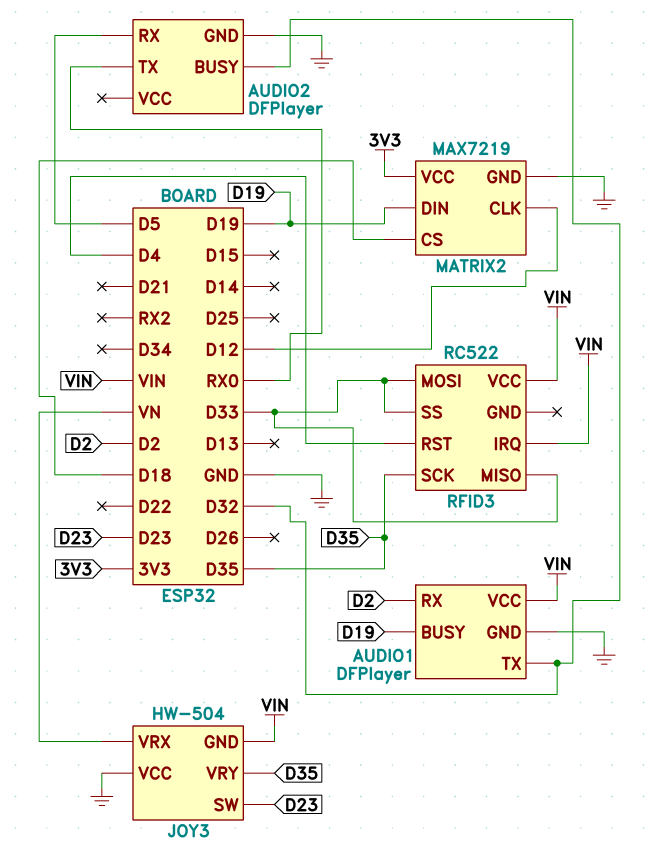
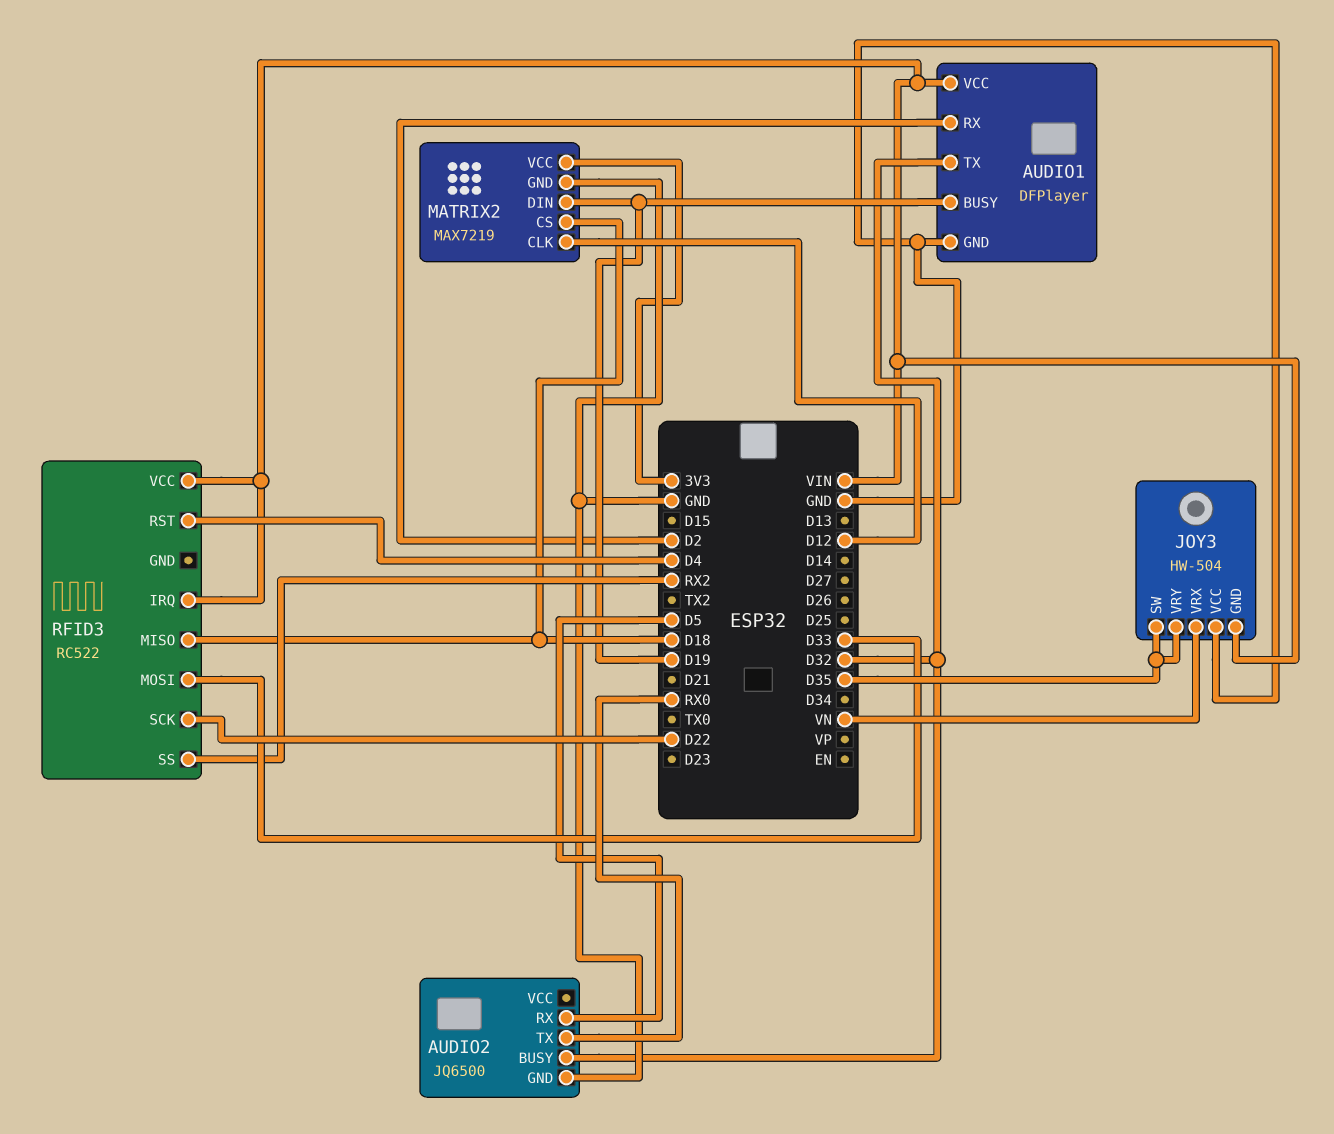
AUDIO2: DFPlayer -> JQ6500
JOY3 pin SW: D23 -> D35
RFID3 pin MISO: D33 -> D18
RFID3 pin SCK: D35 -> D22
RFID3 pin SS: D33 -> RX2

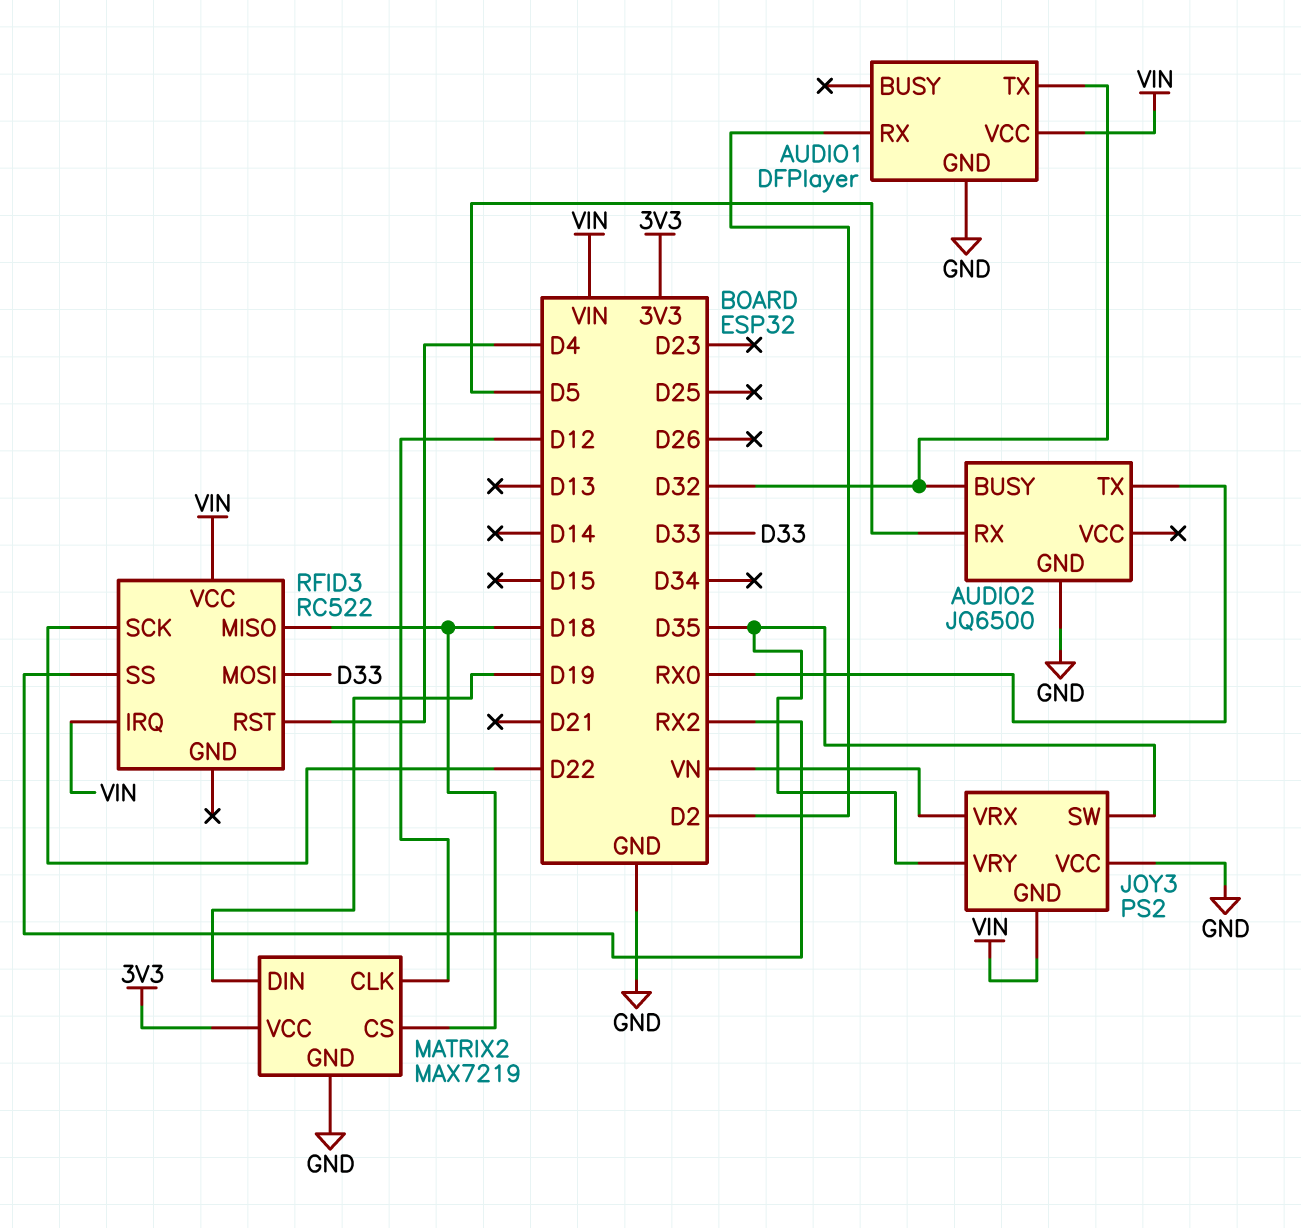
AUDIO1 pin BUSY: D19 -> none
JOY3: HW-504 -> PS2

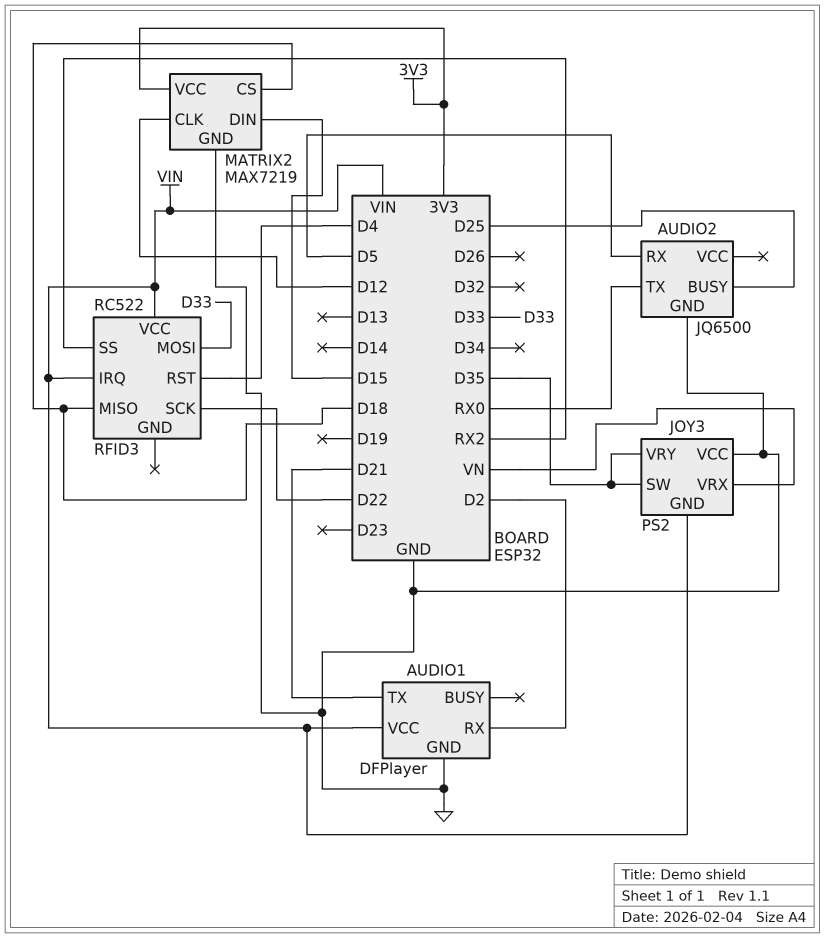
AUDIO1 pin TX: D32 -> D21
AUDIO2 pin BUSY: D32 -> D25
MATRIX2 pin DIN: D19 -> D15

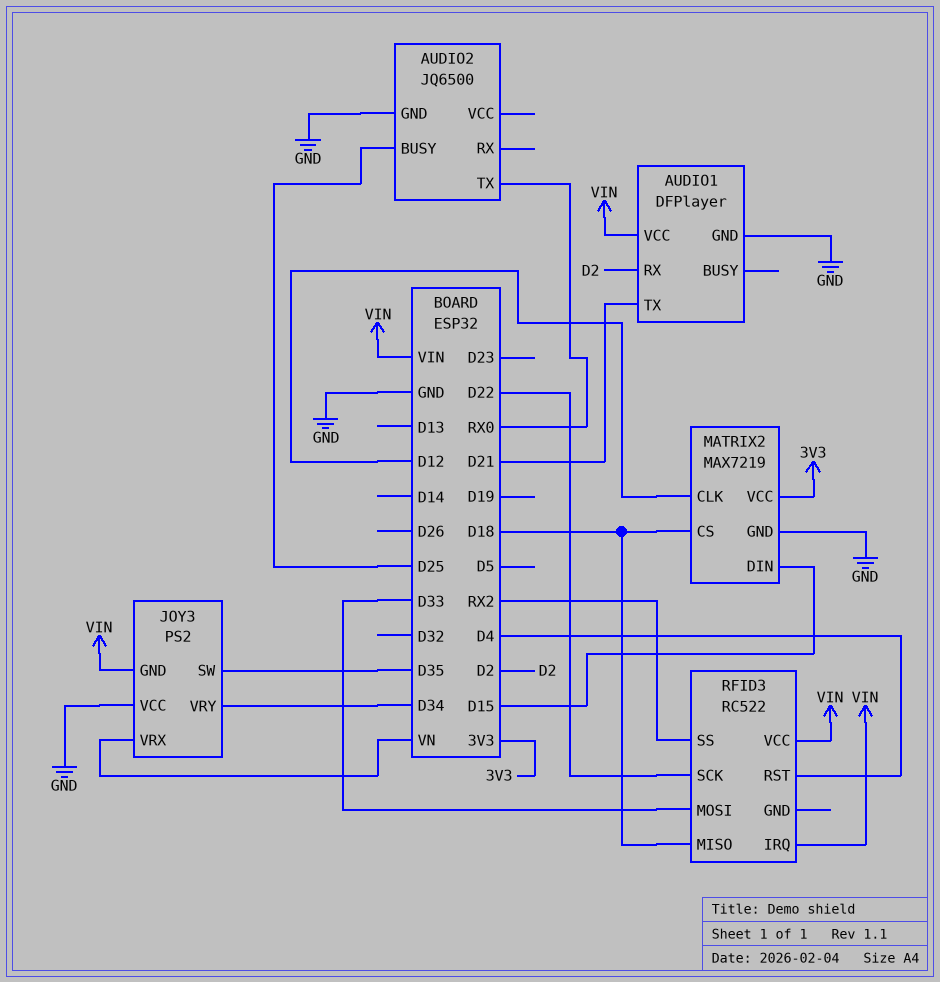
AUDIO2 pin RX: D5 -> none
JOY3 pin VRY: D35 -> D34

